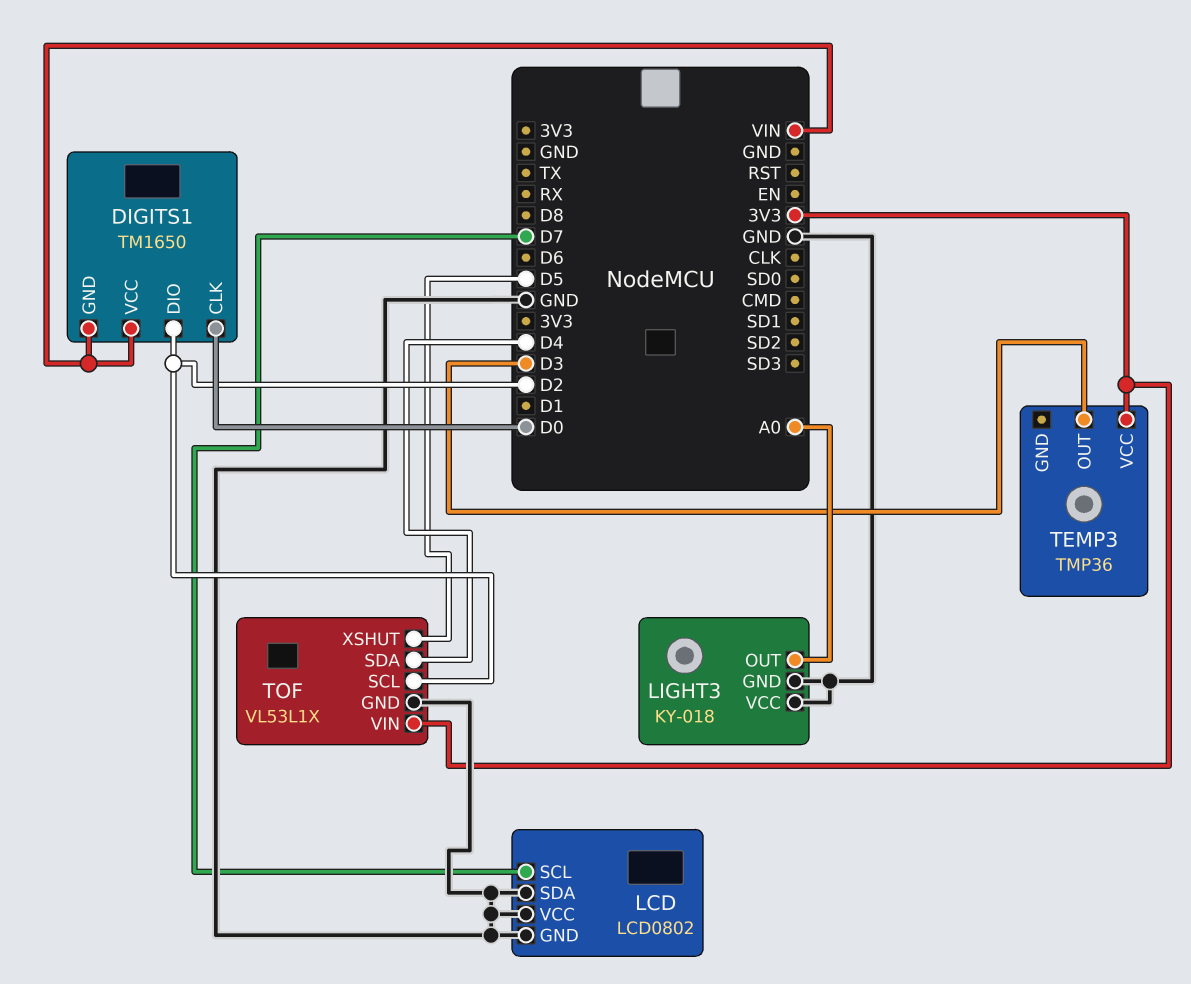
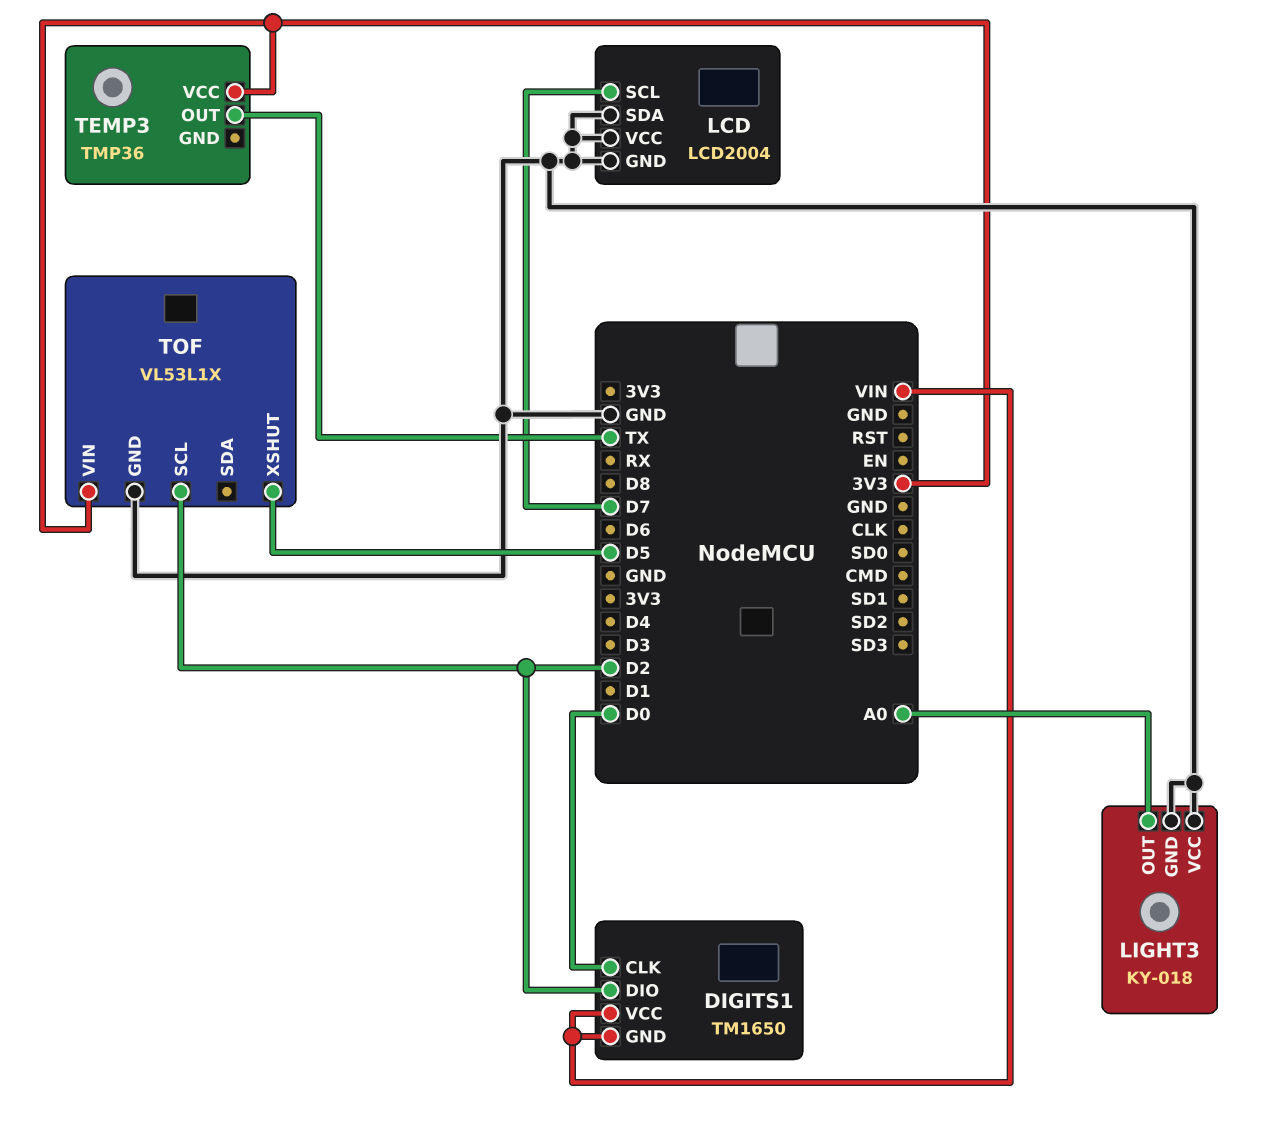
LCD: LCD0802 -> LCD2004
TEMP3 pin OUT: D3 -> TX
TOF pin SDA: D4 -> none

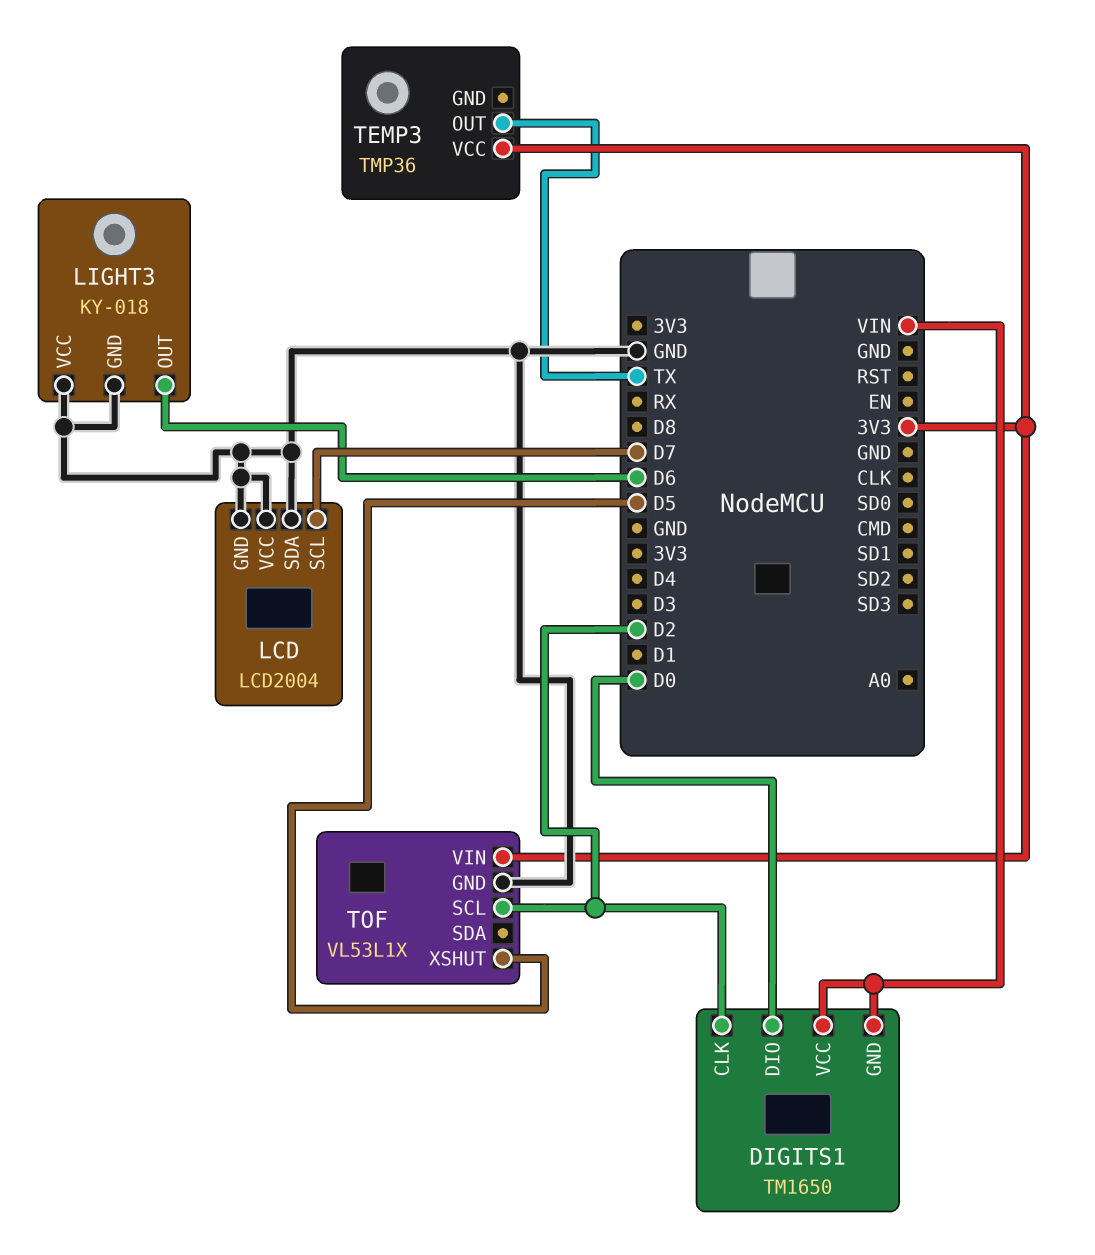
DIGITS1 pin CLK: D0 -> D2
DIGITS1 pin DIO: D2 -> D0
LIGHT3 pin OUT: A0 -> D6

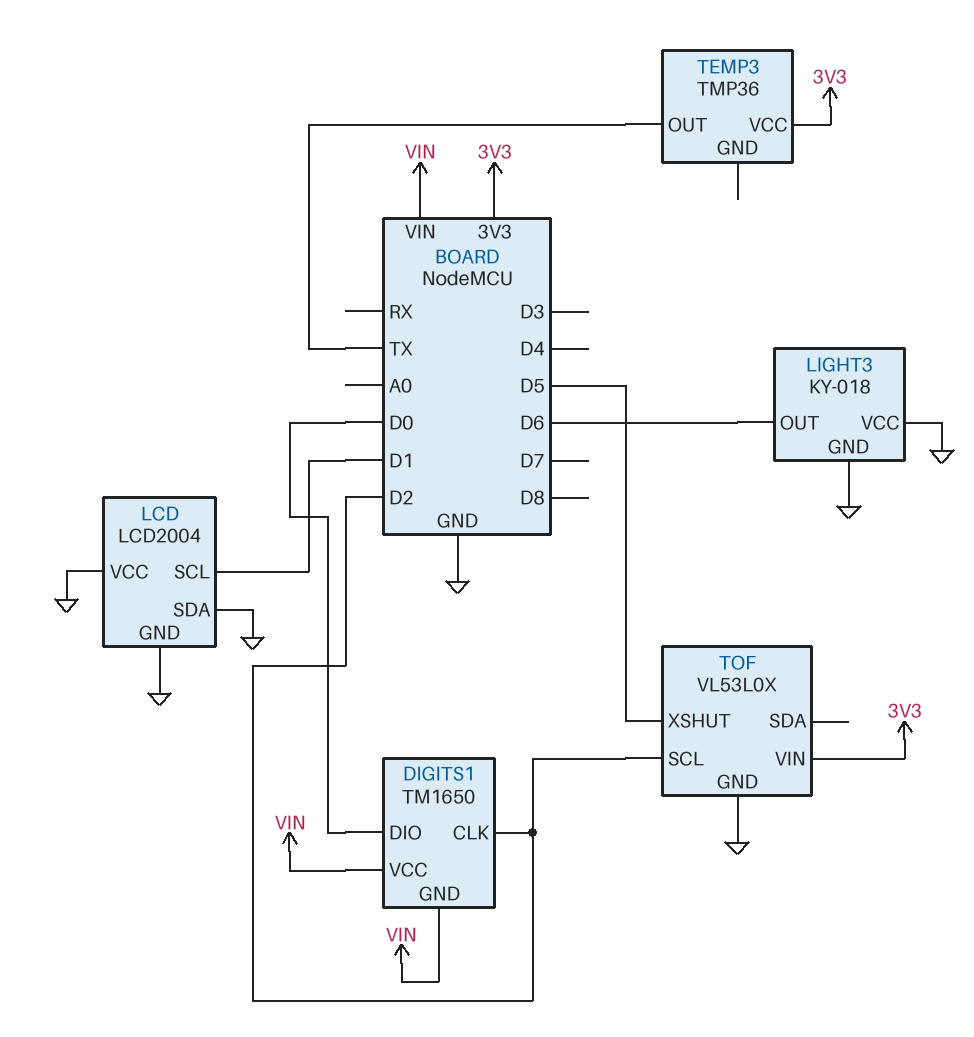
LCD pin SCL: D7 -> D1
TOF: VL53L1X -> VL53L0X

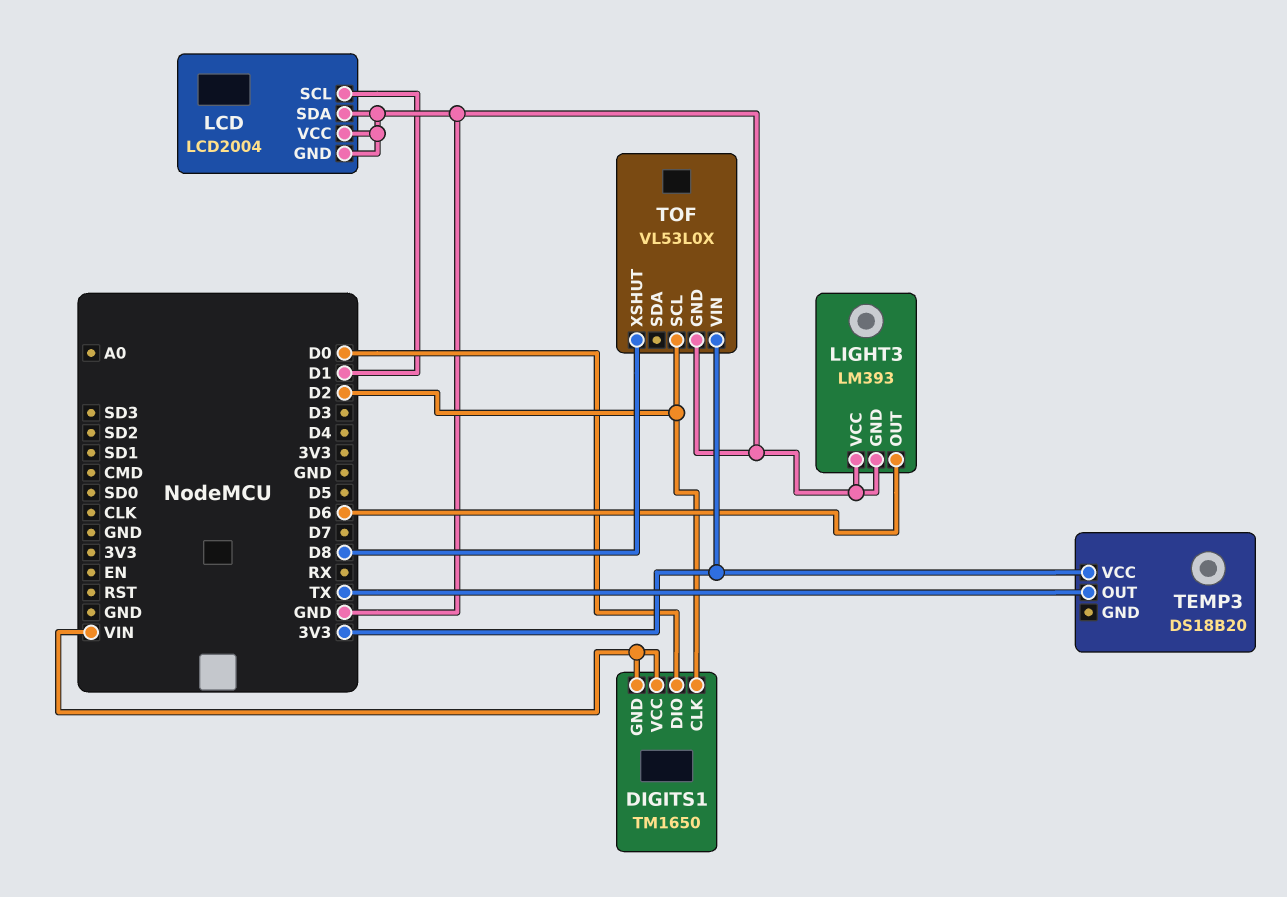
LIGHT3: KY-018 -> LM393
TEMP3: TMP36 -> DS18B20
TOF pin XSHUT: D5 -> D8

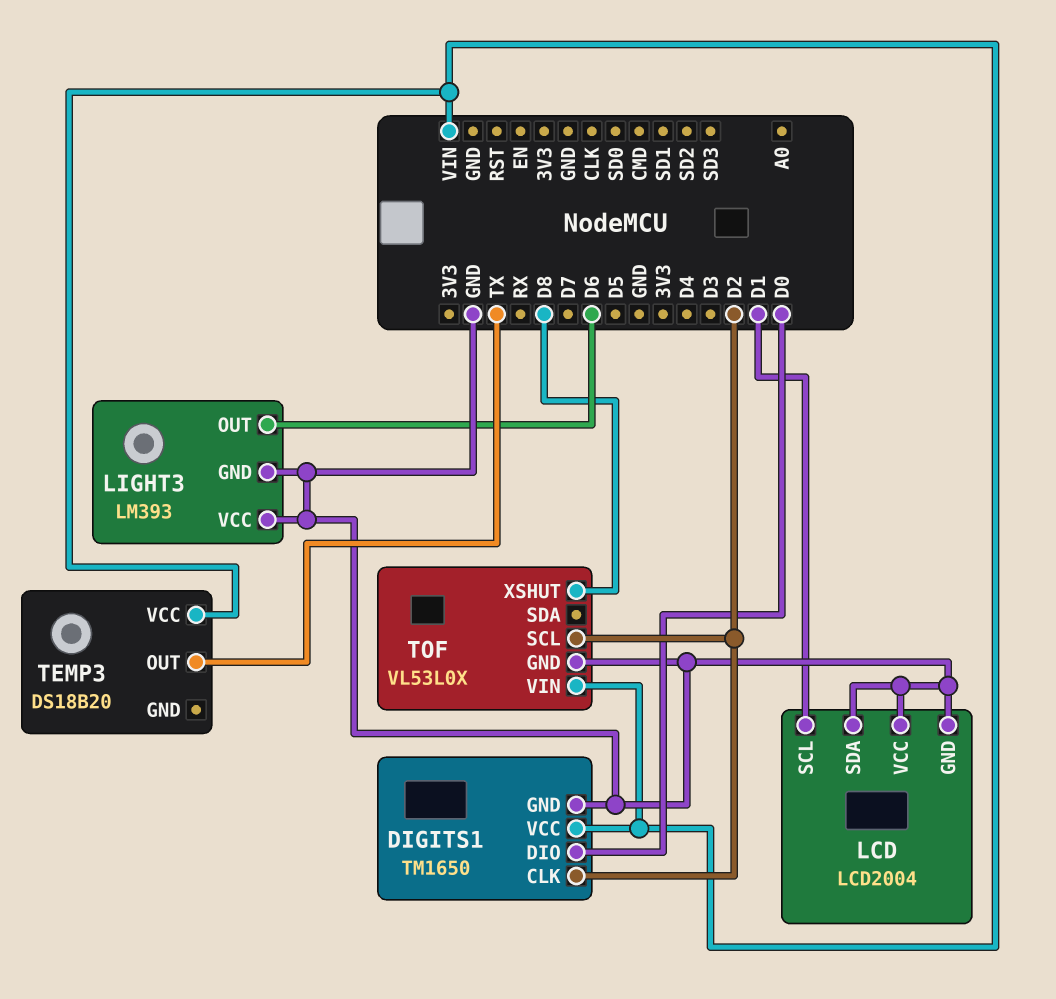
DIGITS1 pin GND: VIN -> GND
TEMP3 pin VCC: 3V3 -> VIN
TOF pin VIN: 3V3 -> VIN

